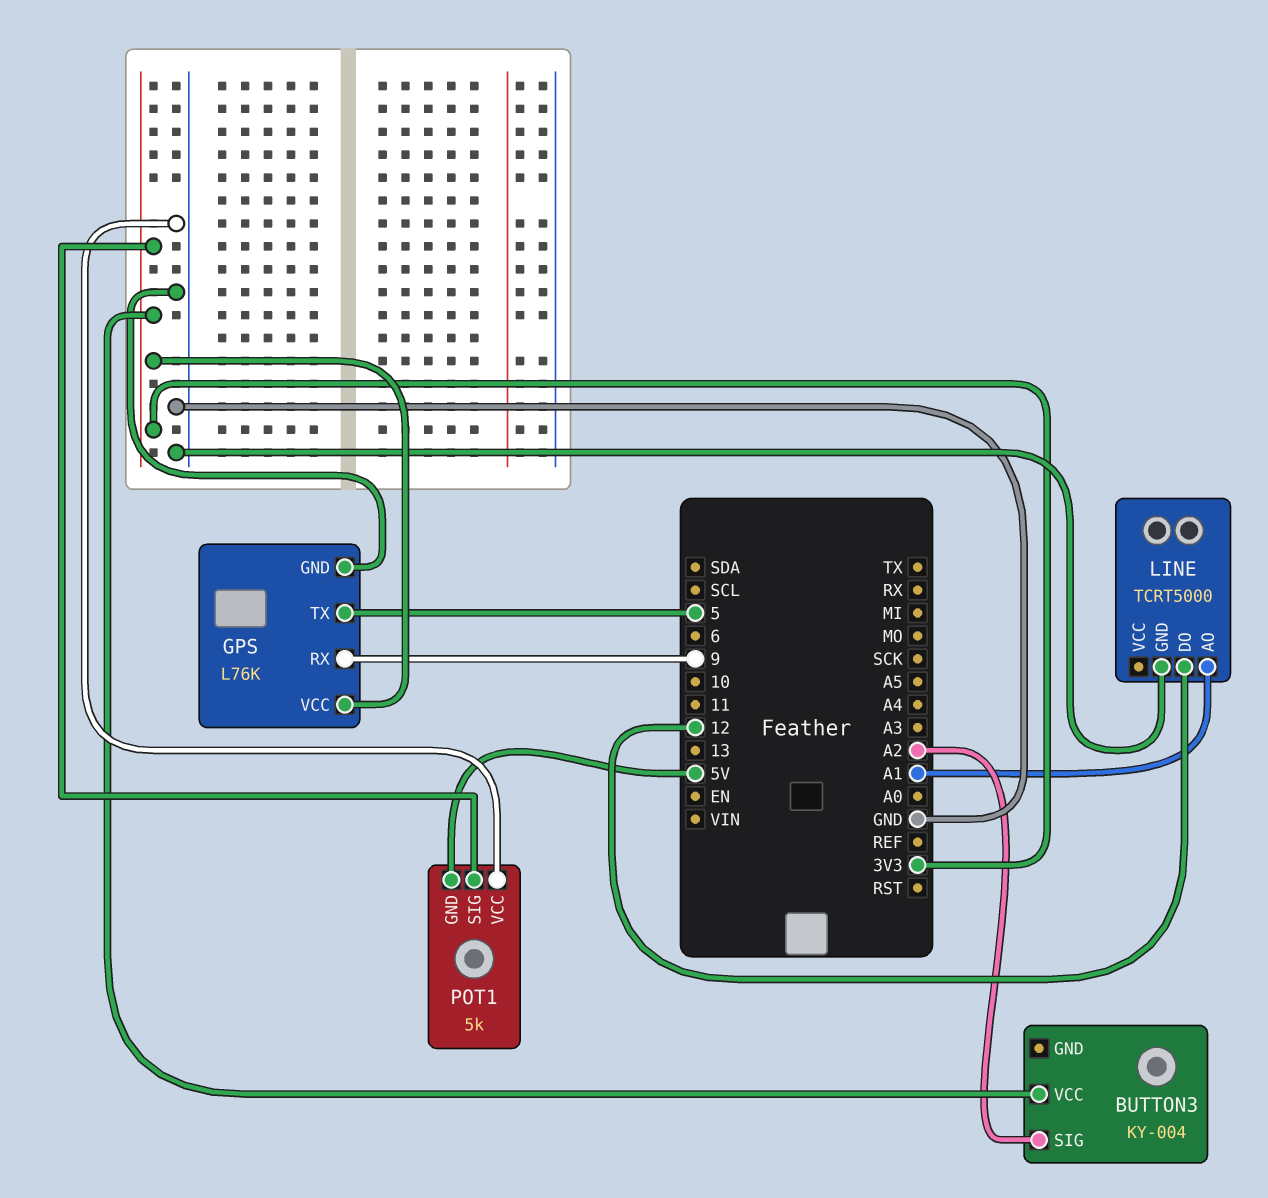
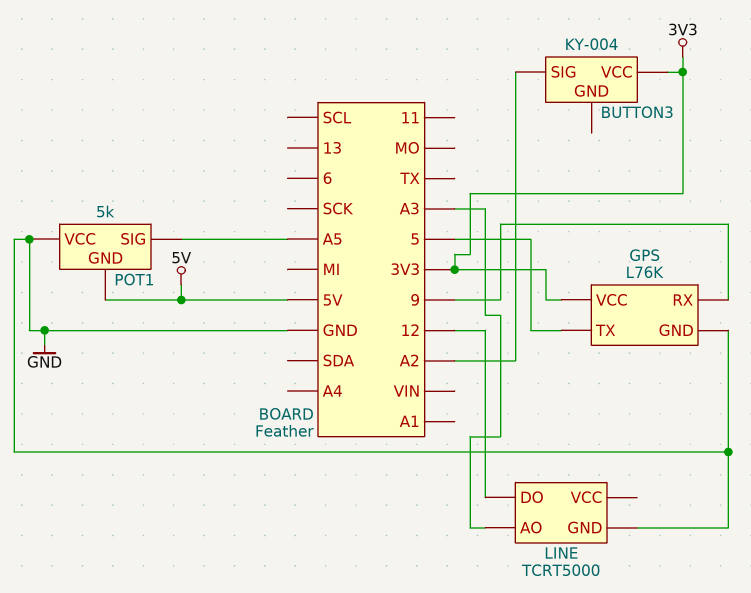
LINE pin AO: A1 -> A3
POT1 pin SIG: 3V3 -> A5

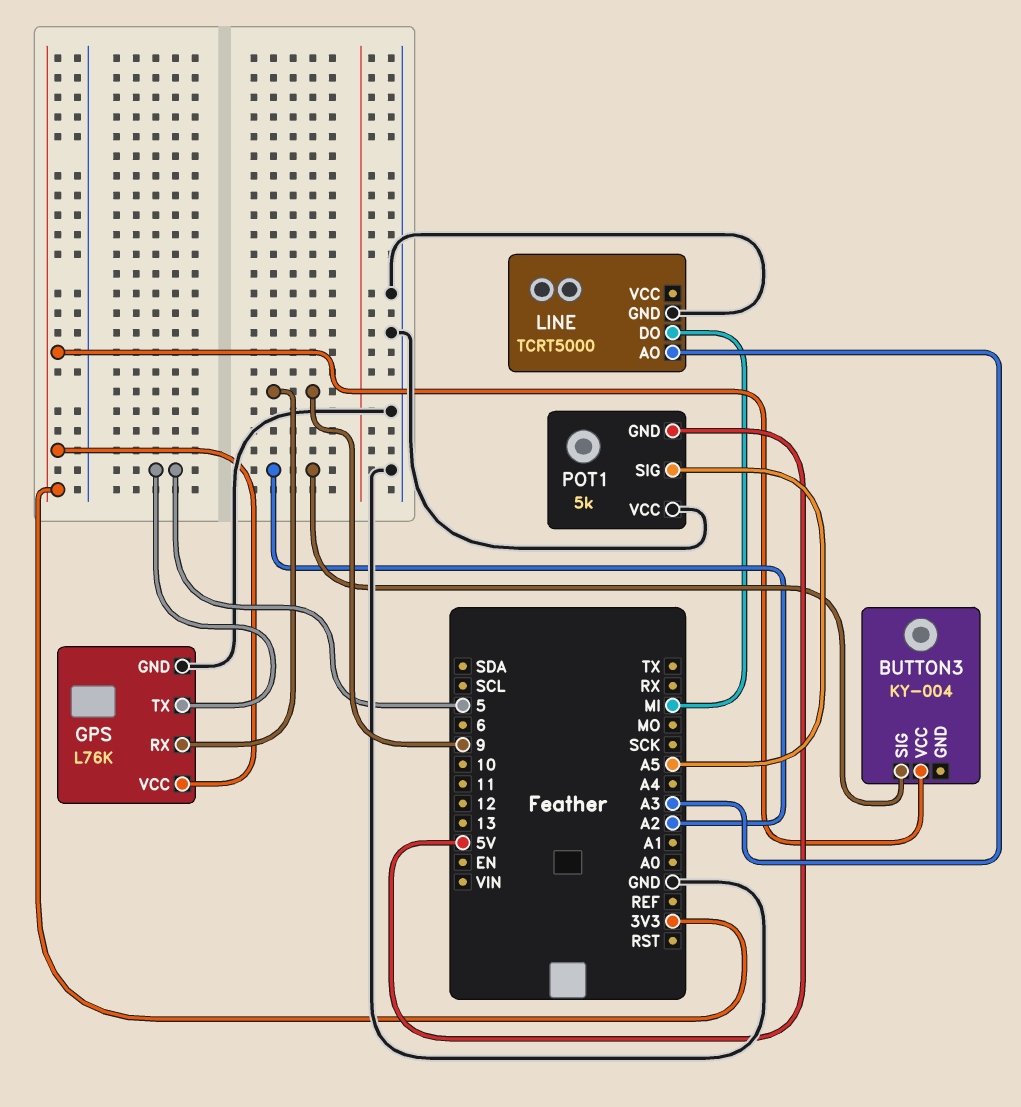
LINE pin DO: 12 -> MI

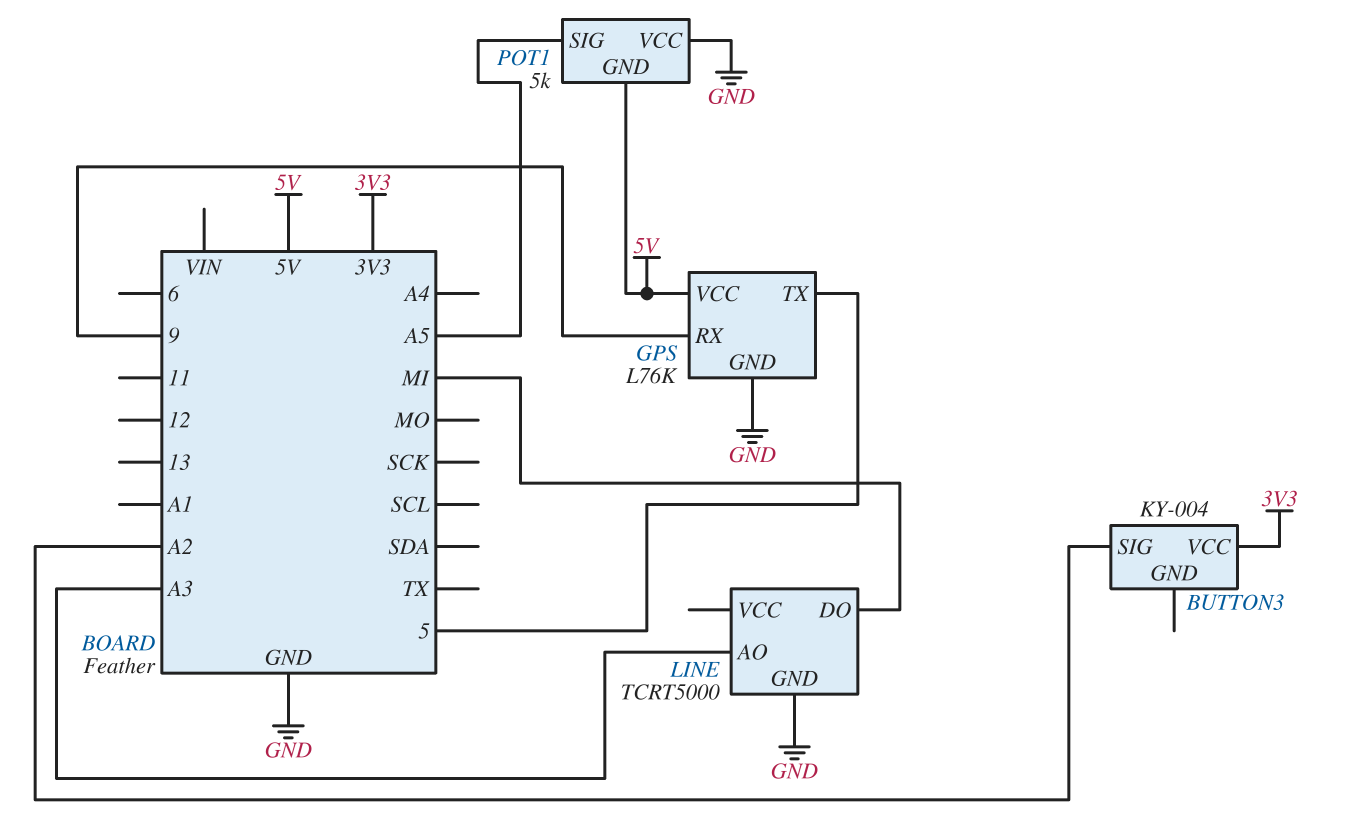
GPS pin VCC: 3V3 -> 5V

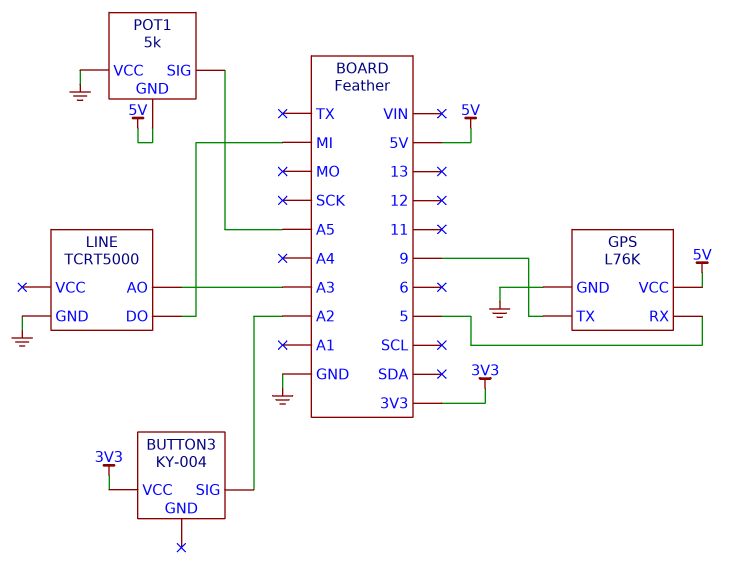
GPS pin RX: 9 -> 5
GPS pin TX: 5 -> 9

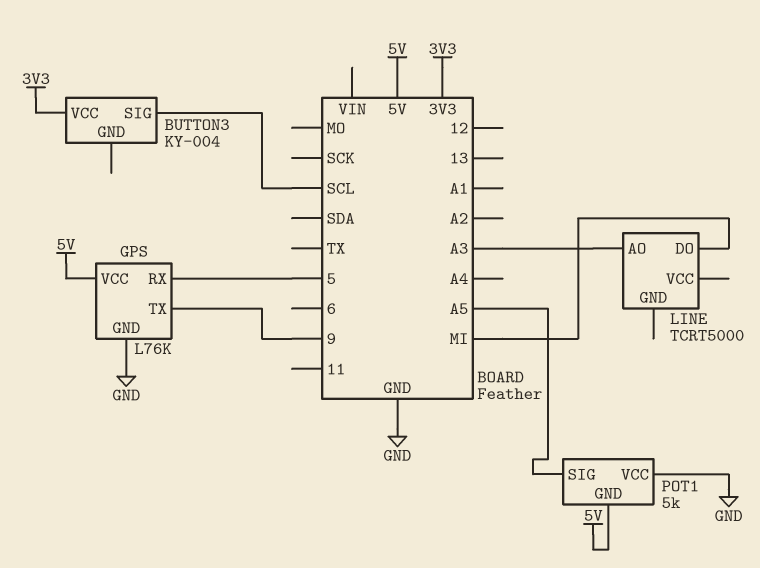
BUTTON3 pin SIG: A2 -> SCL
LINE pin GND: GND -> none

